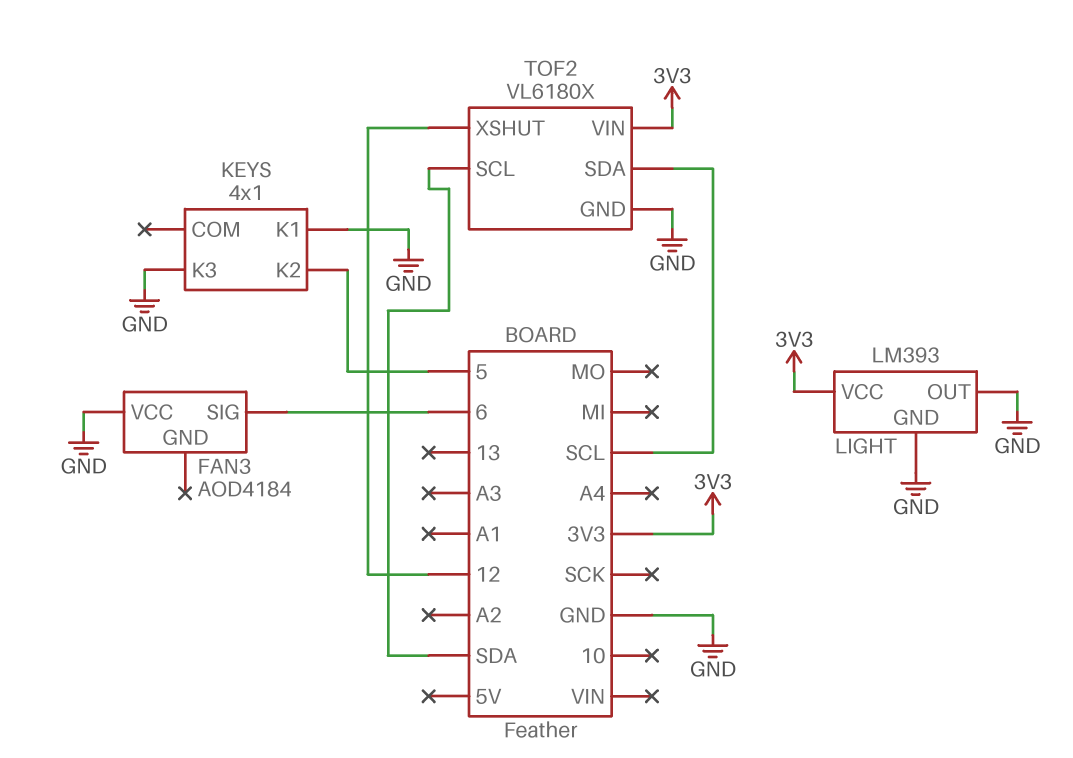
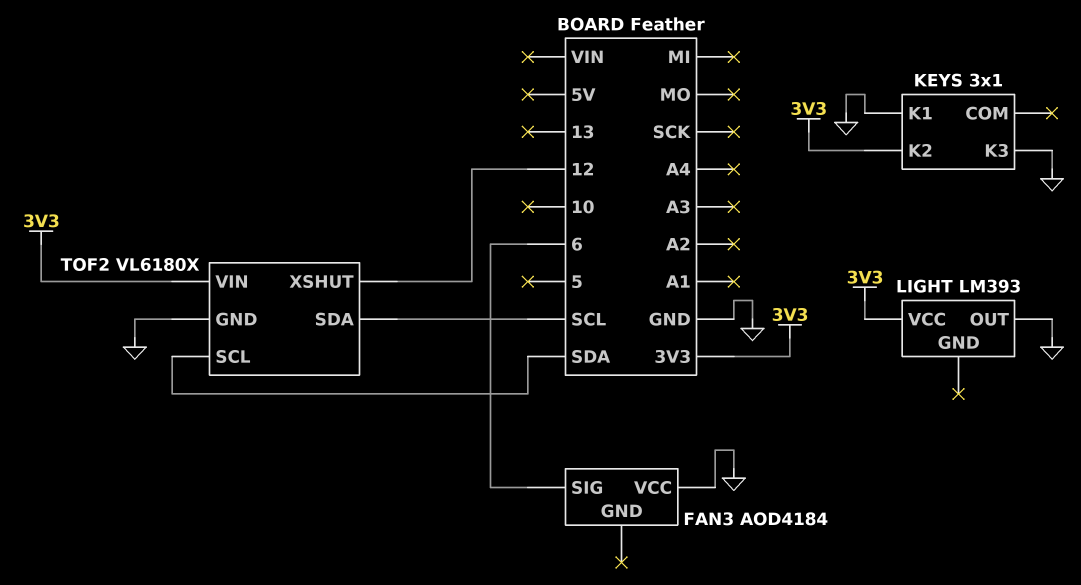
KEYS: 4x1 -> 3x1
KEYS pin K2: 5 -> 3V3
LIGHT pin GND: GND -> none

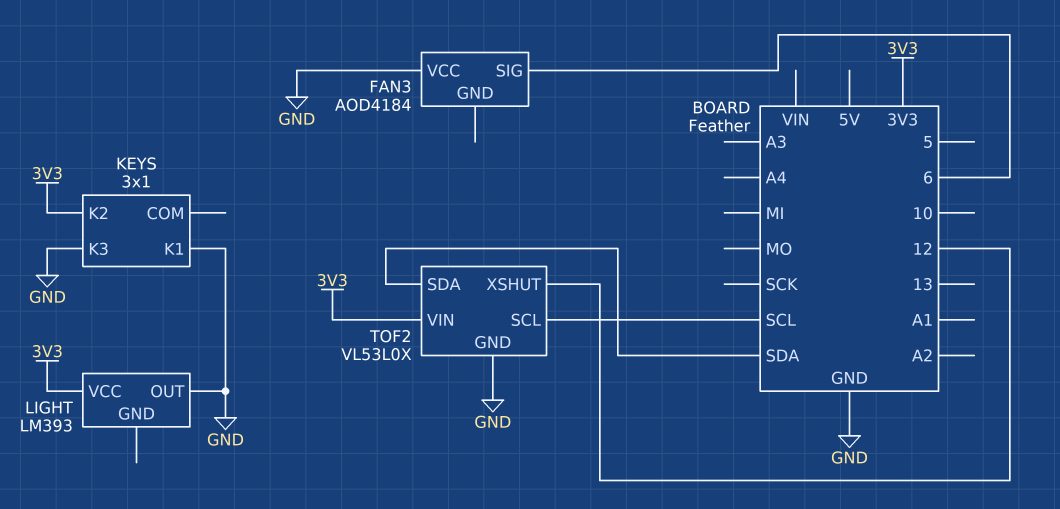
TOF2: VL6180X -> VL53L0X
TOF2 pin SCL: SDA -> SCL
TOF2 pin SDA: SCL -> SDA

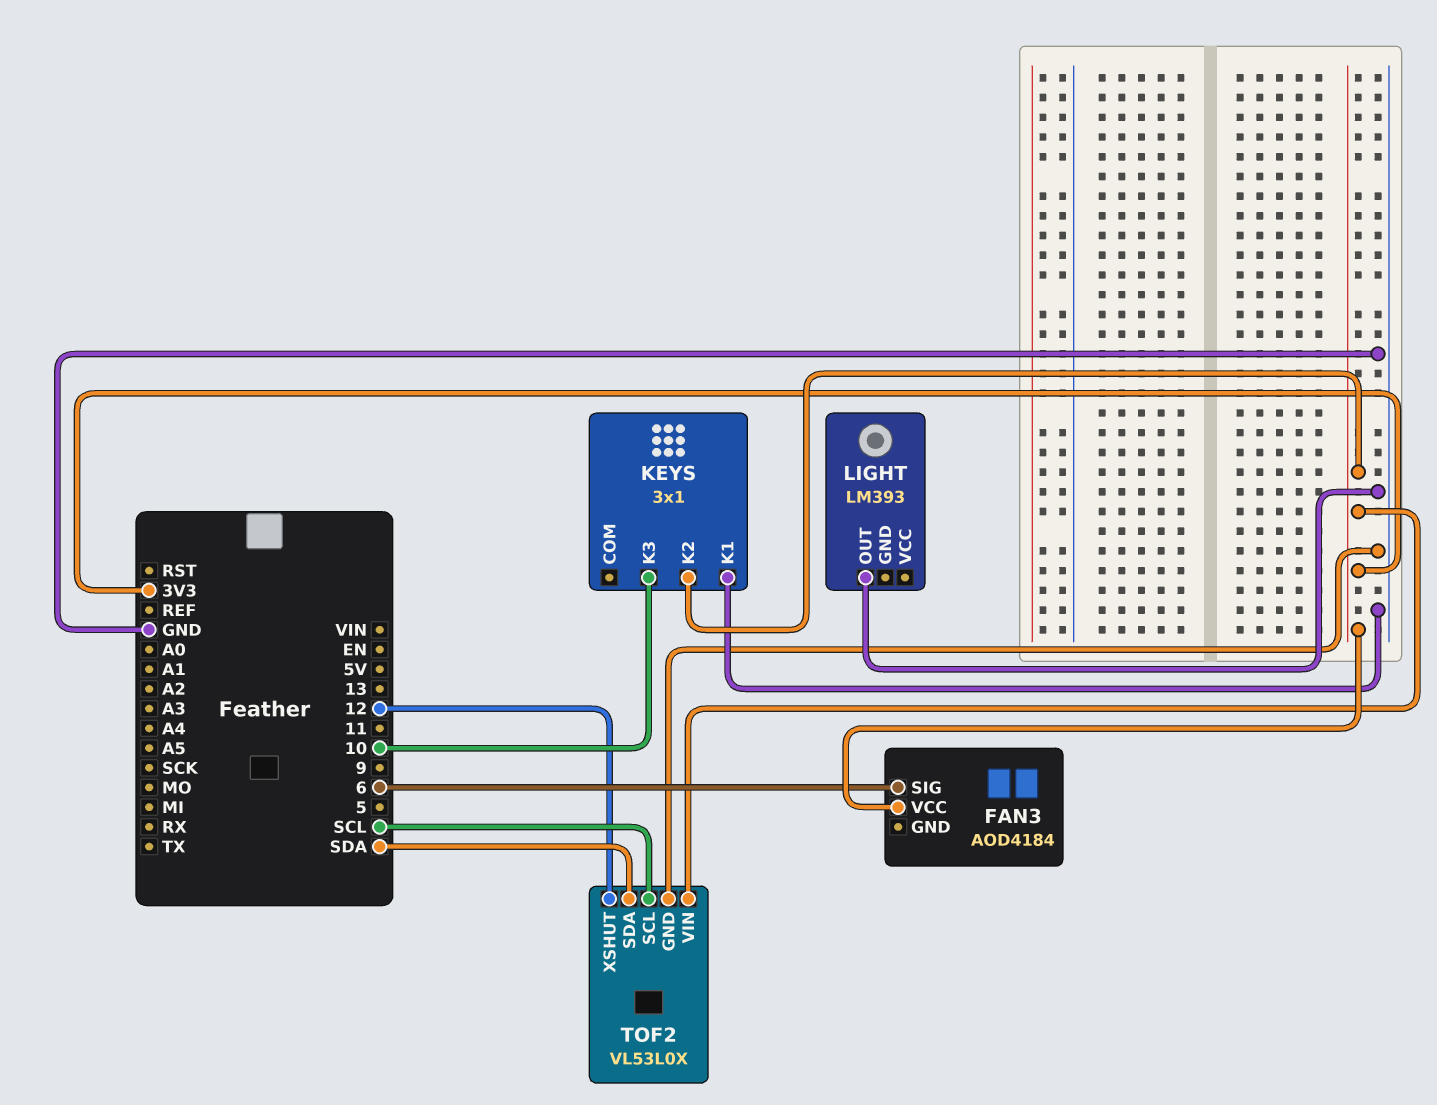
FAN3 pin VCC: GND -> 3V3
KEYS pin K3: GND -> 10
LIGHT pin VCC: 3V3 -> none

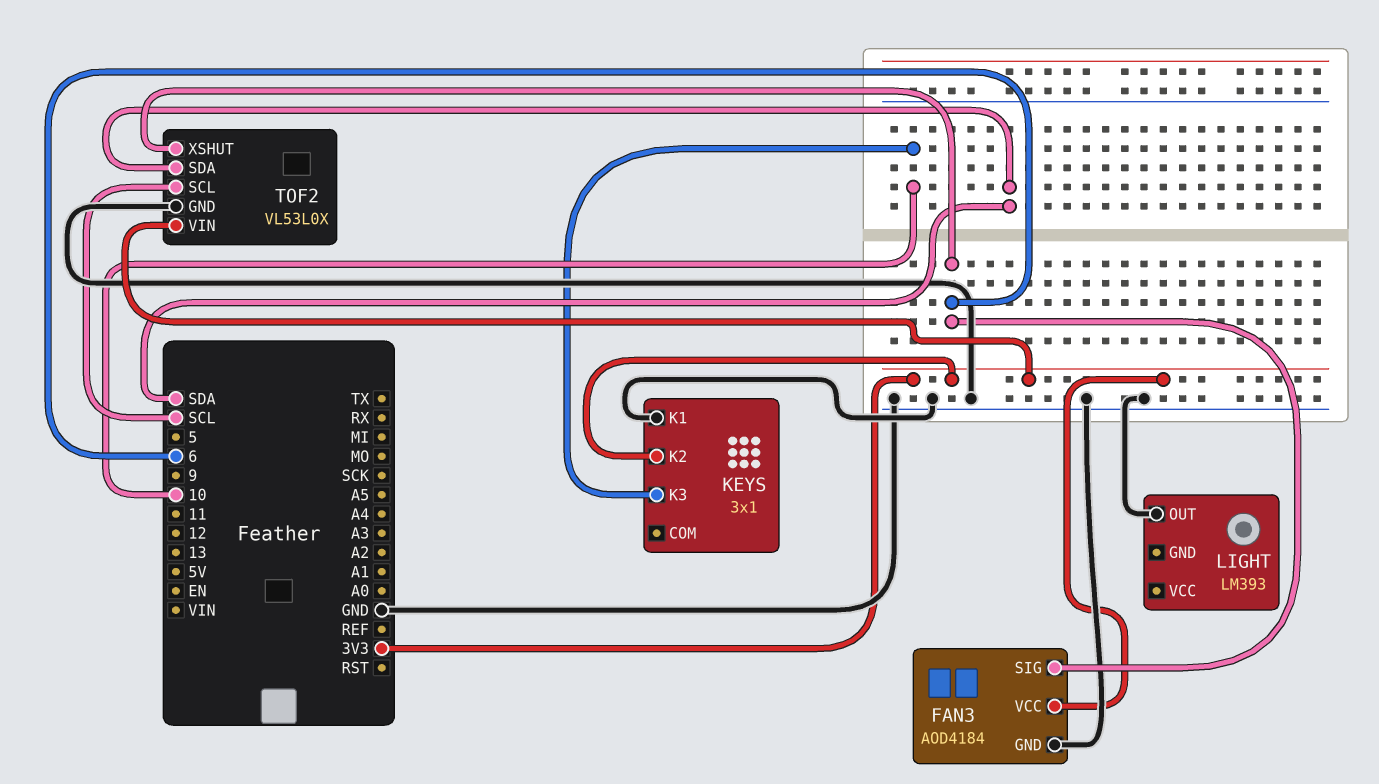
FAN3 pin GND: none -> GND
TOF2 pin XSHUT: 12 -> 6

